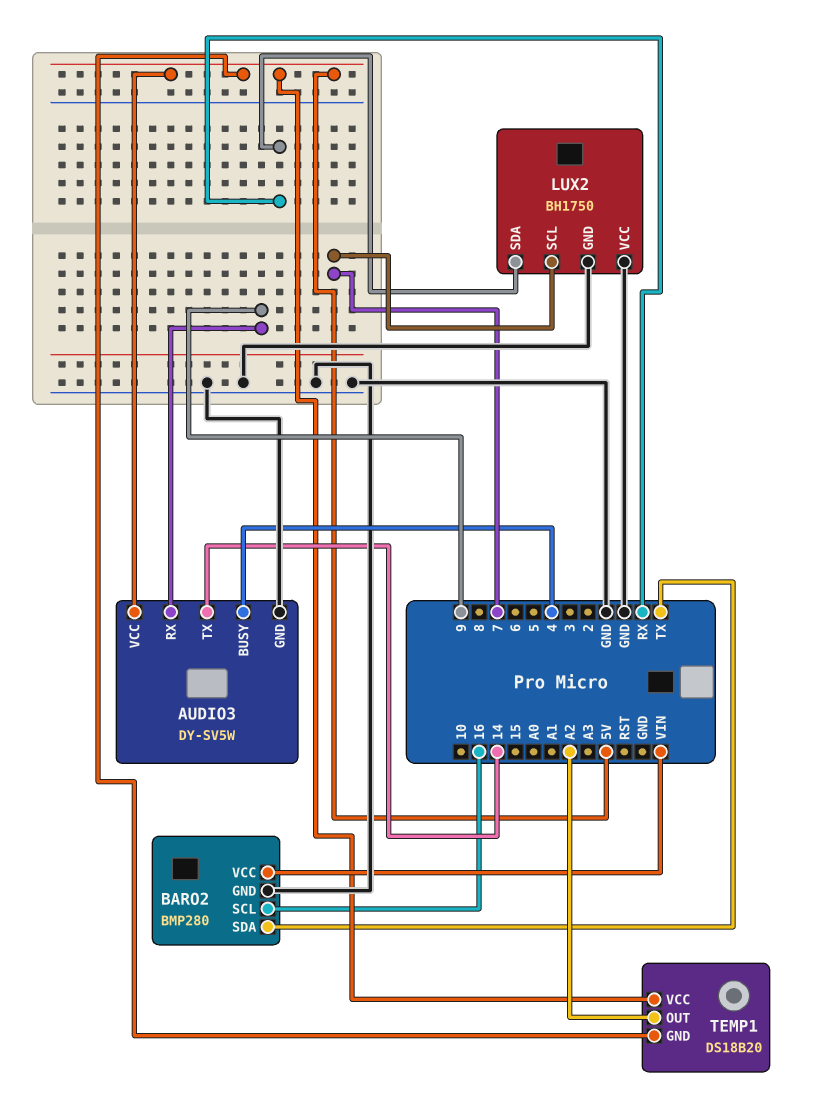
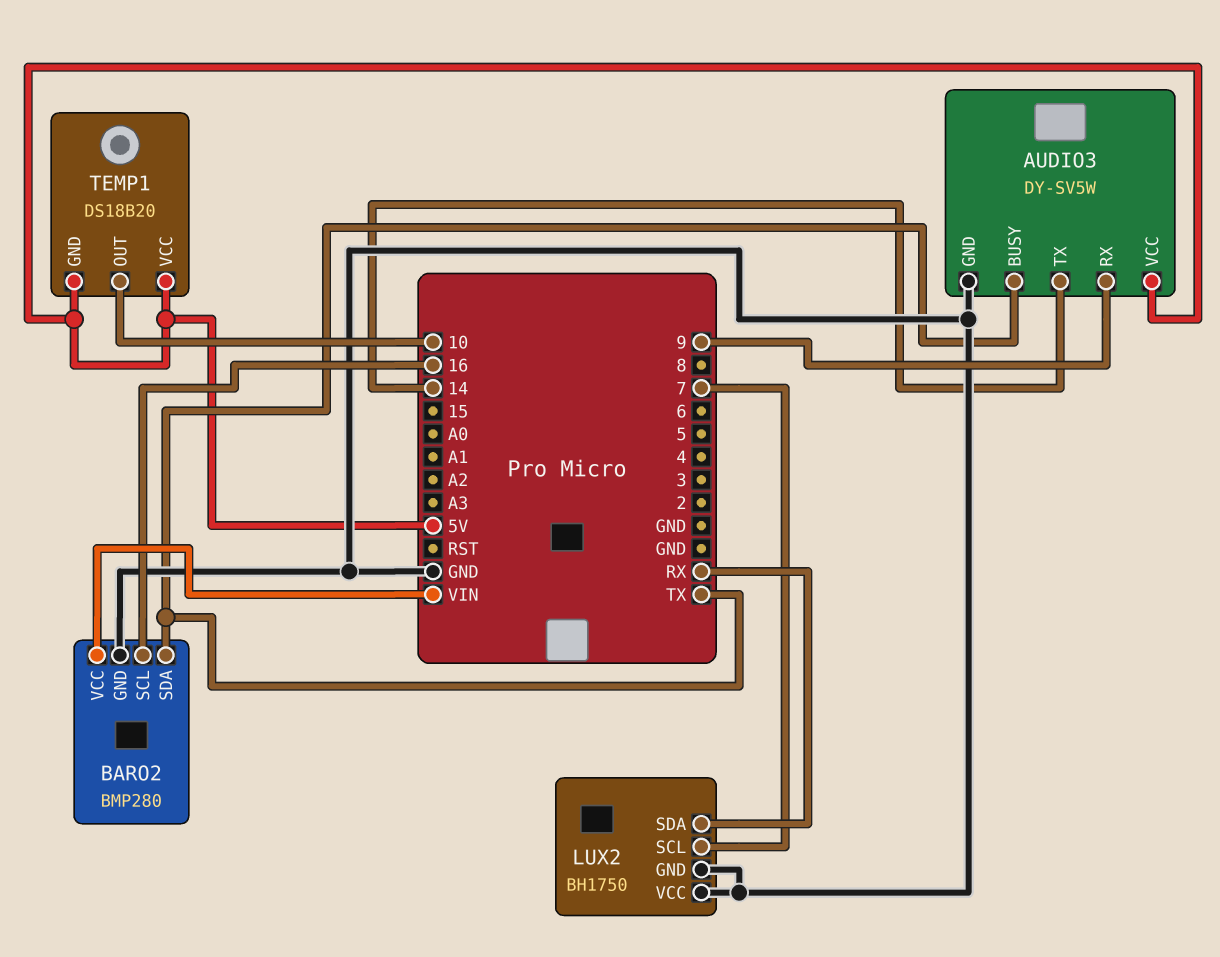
AUDIO3 pin BUSY: 4 -> TX
TEMP1 pin OUT: A2 -> 10

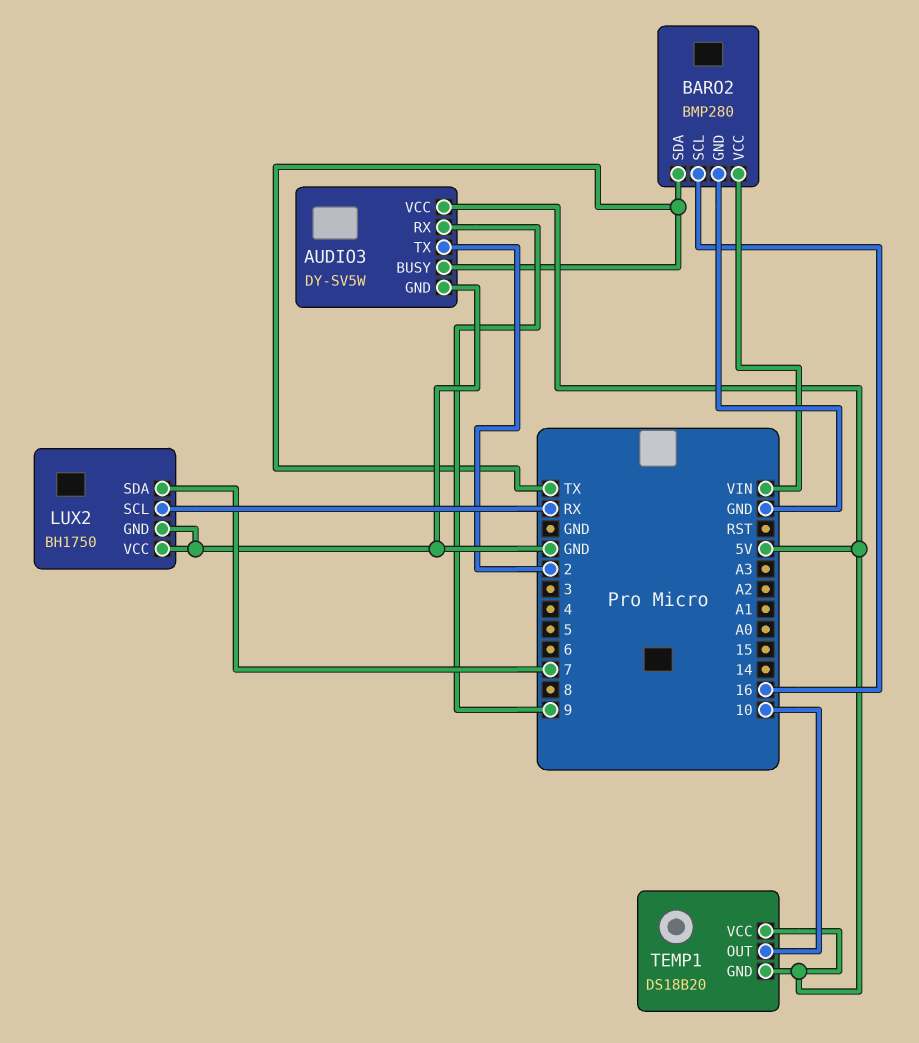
AUDIO3 pin TX: 14 -> 2
LUX2 pin SCL: 7 -> RX
LUX2 pin SDA: RX -> 7

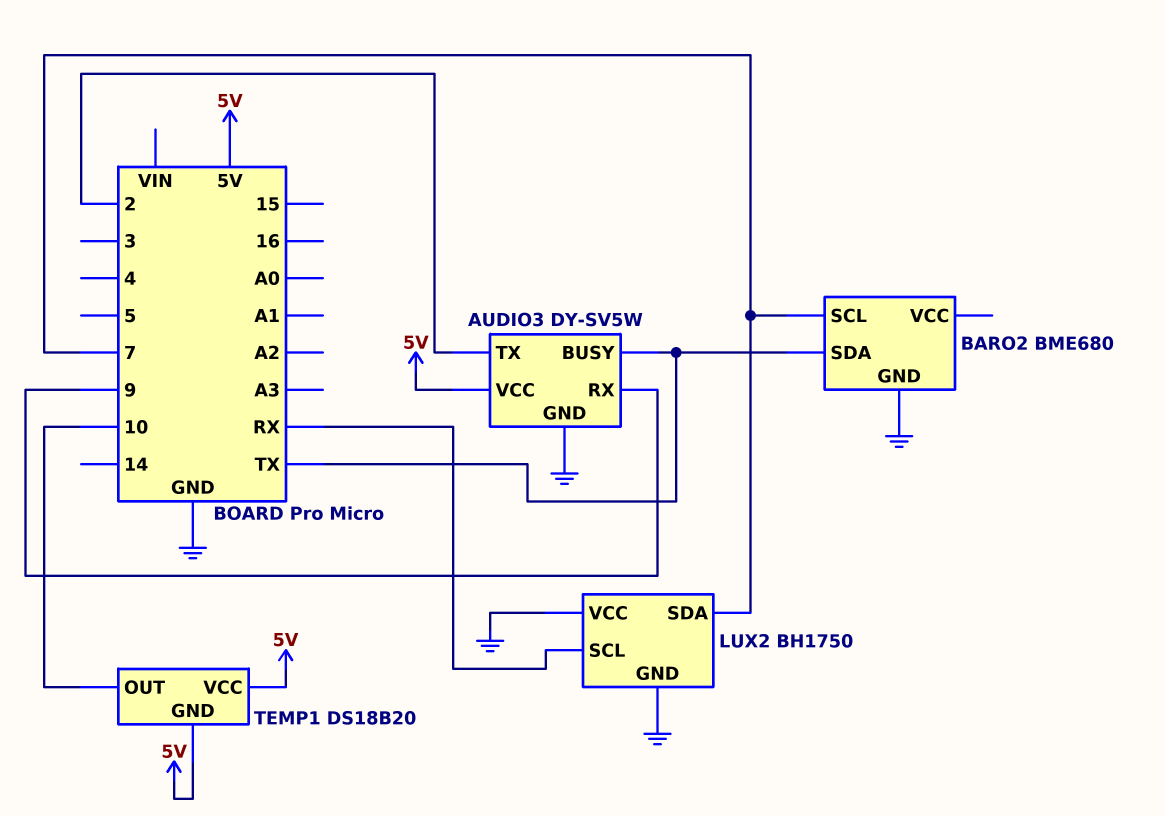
BARO2: BMP280 -> BME680
BARO2 pin SCL: 16 -> 7
BARO2 pin VCC: VIN -> none

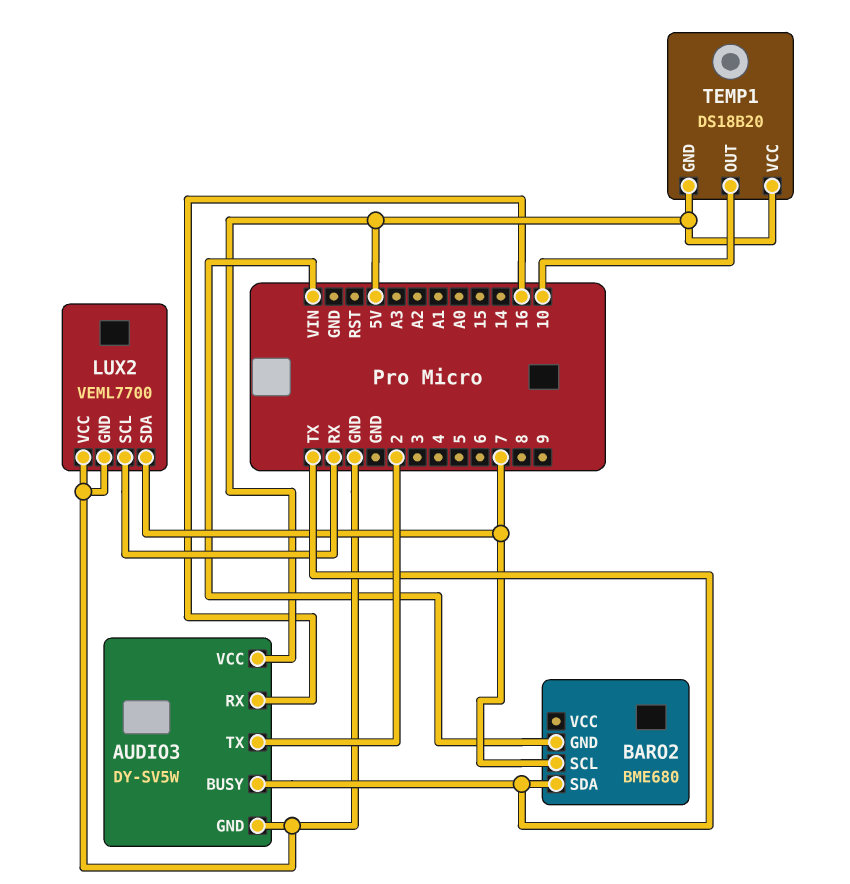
AUDIO3 pin RX: 9 -> 16
BARO2 pin GND: GND -> VIN
LUX2: BH1750 -> VEML7700

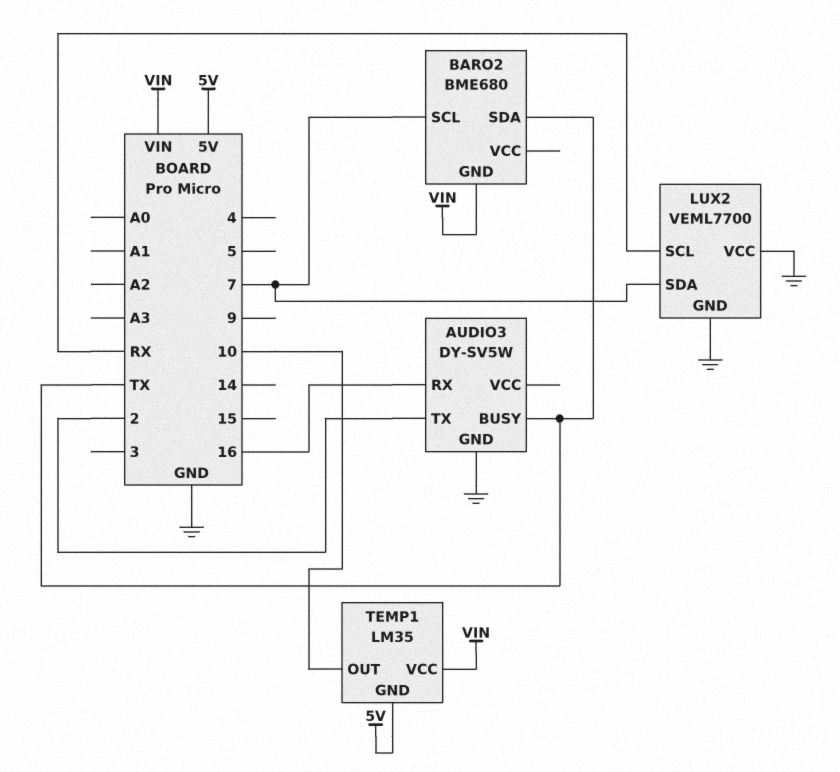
AUDIO3 pin VCC: 5V -> none
TEMP1: DS18B20 -> LM35
TEMP1 pin VCC: 5V -> VIN

